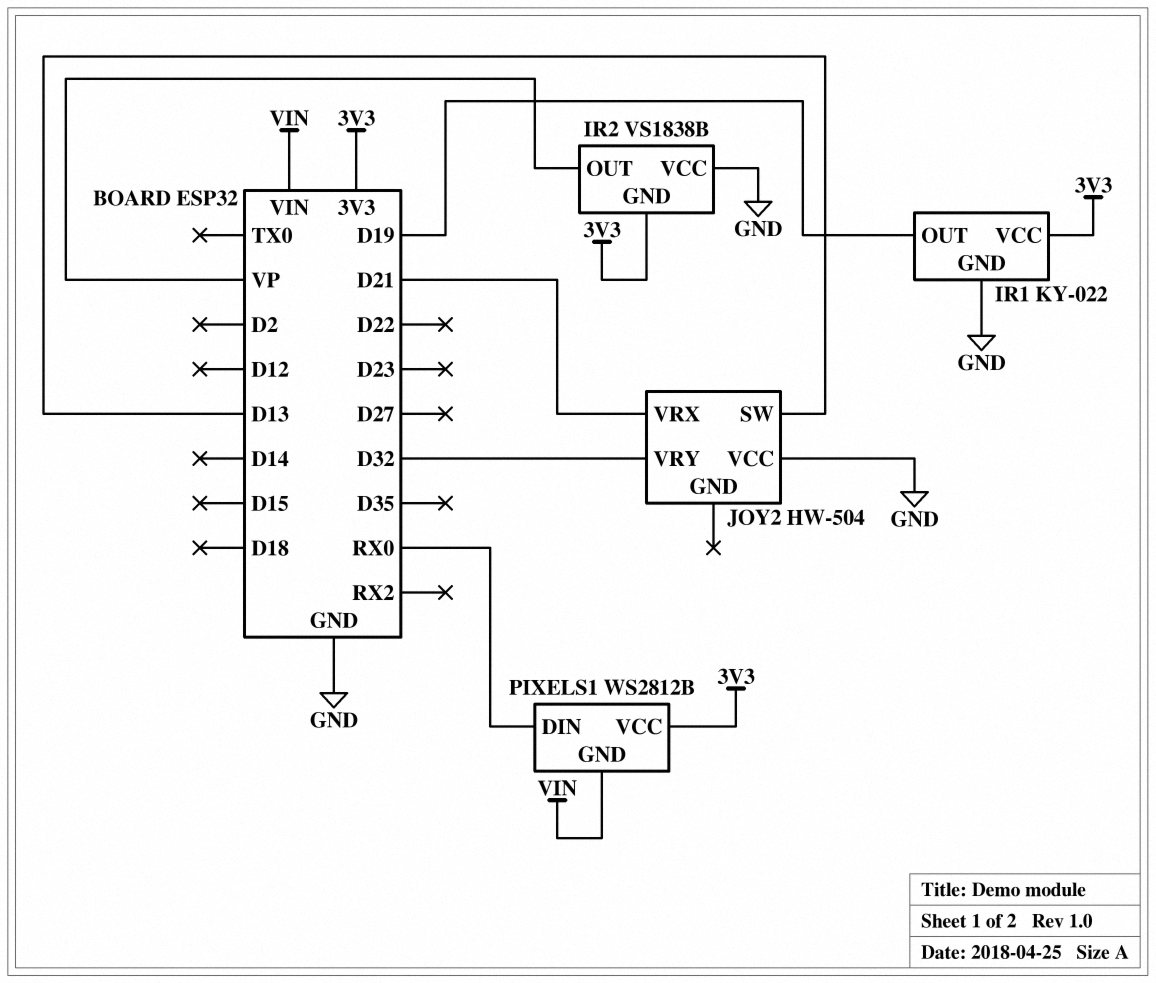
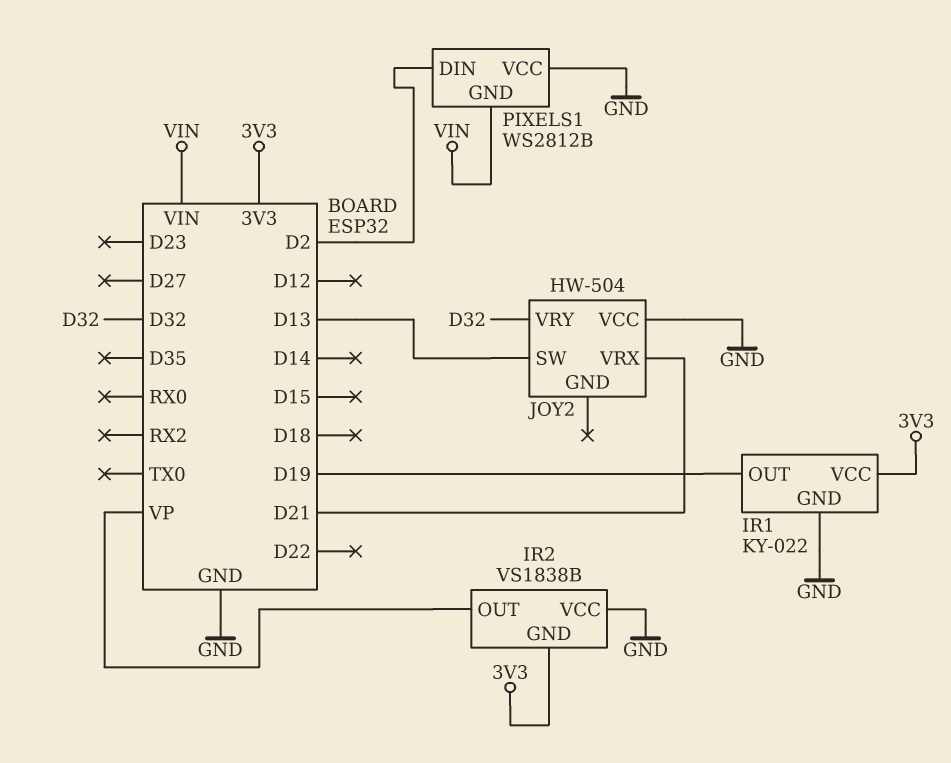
PIXELS1 pin DIN: RX0 -> D2
PIXELS1 pin VCC: 3V3 -> GND

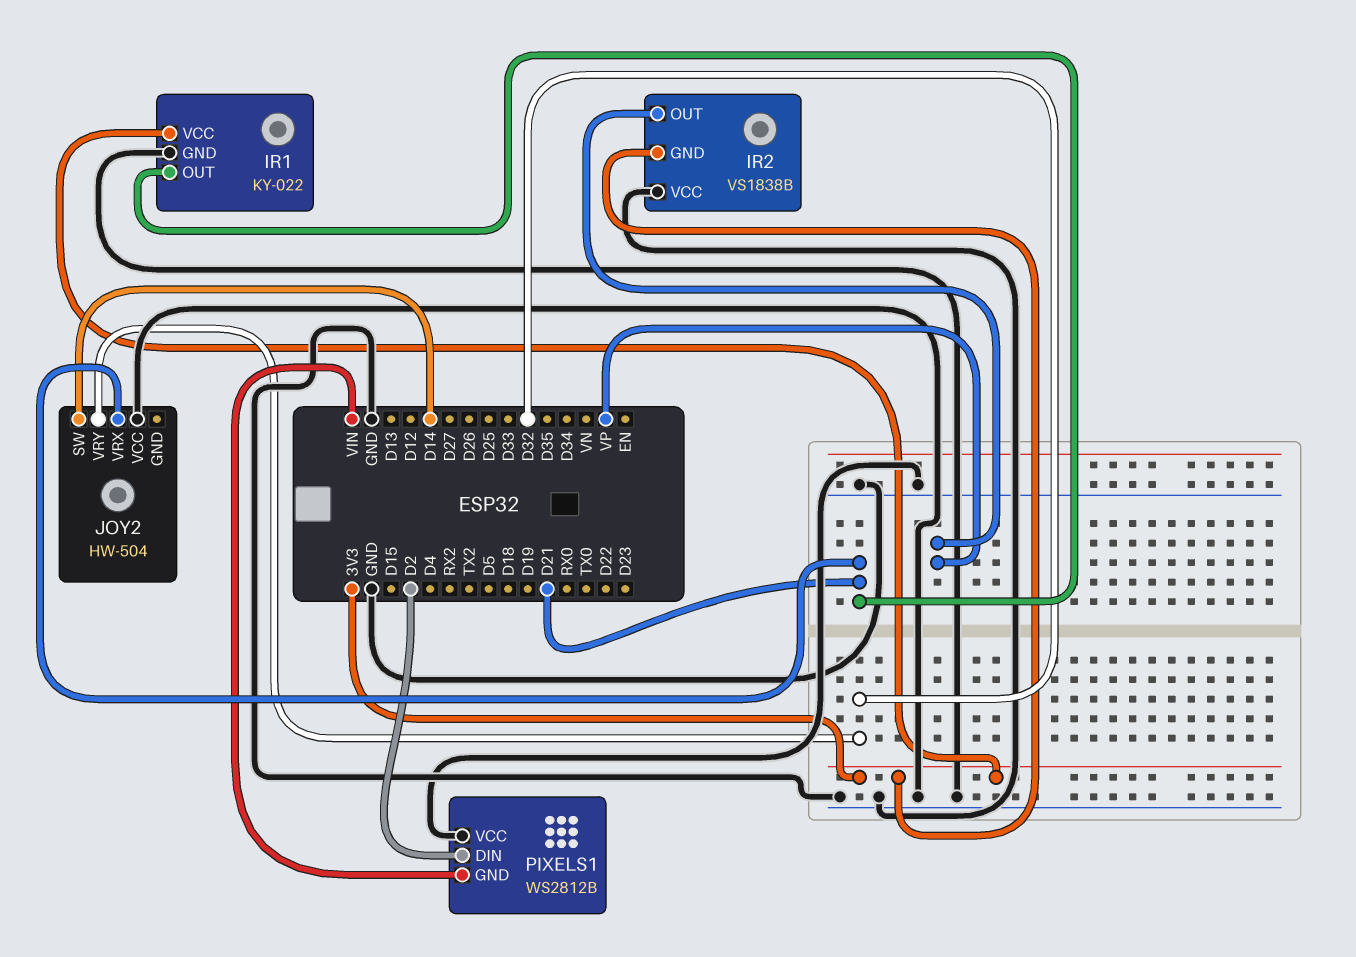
IR1 pin OUT: D19 -> D21
JOY2 pin SW: D13 -> D14

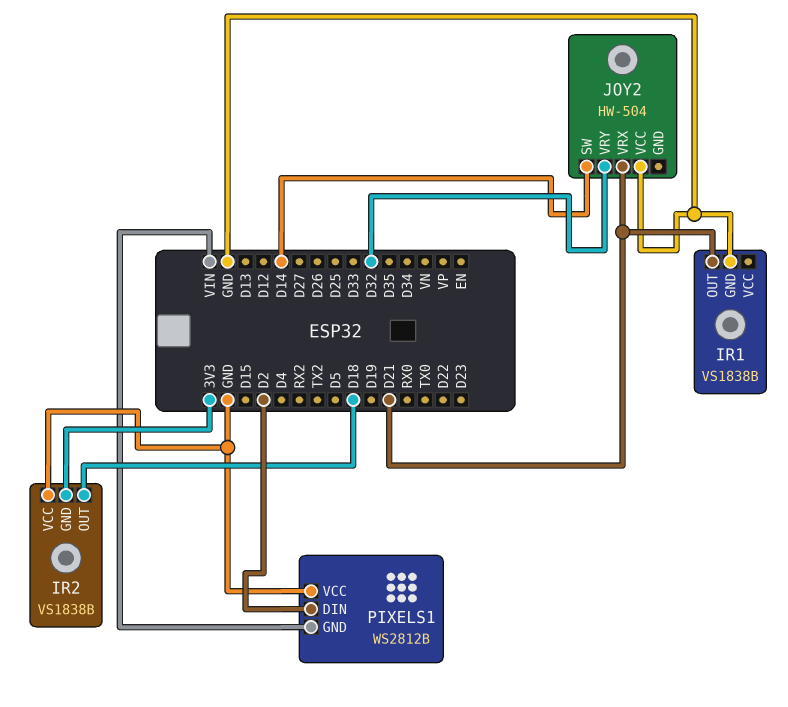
IR1: KY-022 -> VS1838B
IR1 pin VCC: 3V3 -> none
IR2 pin OUT: VP -> D18

